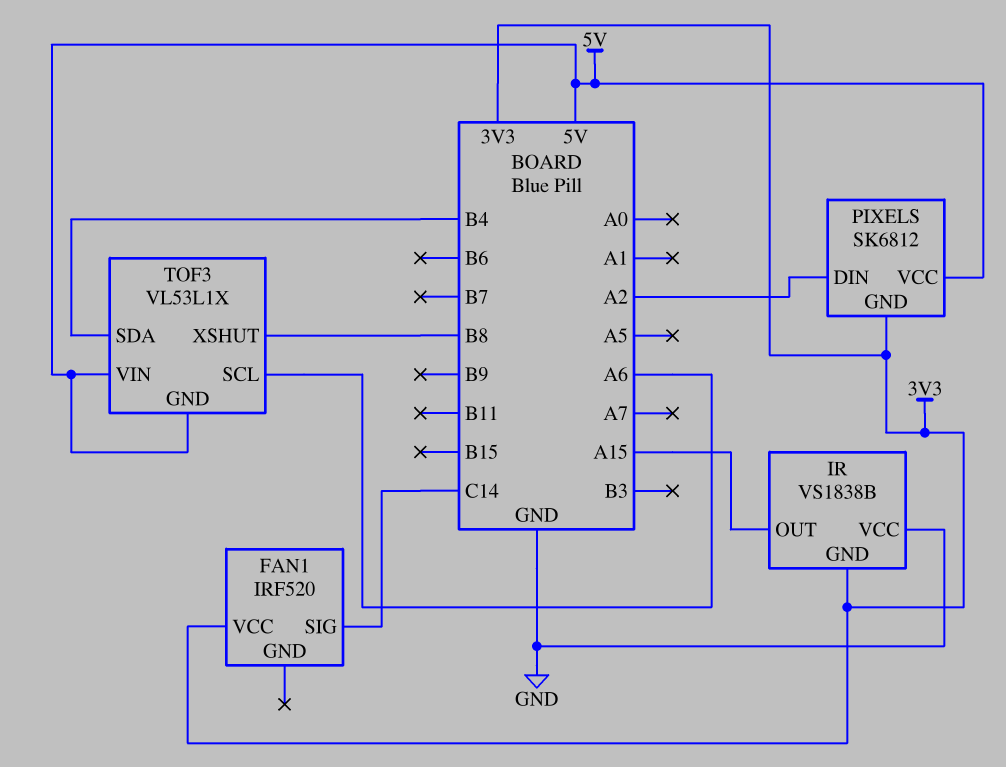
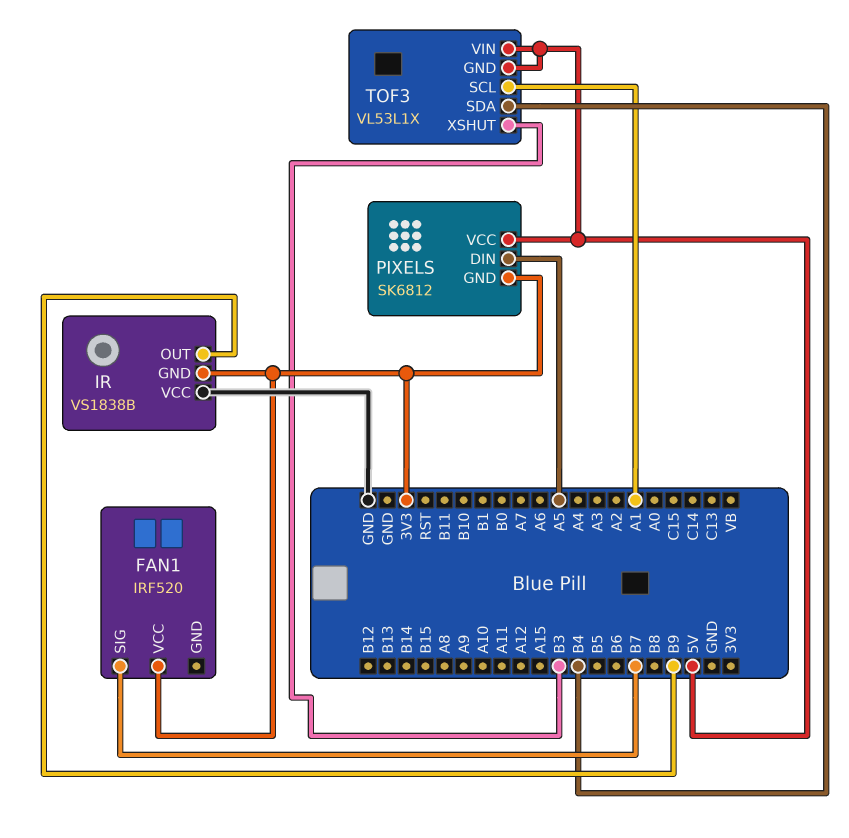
FAN1 pin SIG: C14 -> B7
IR pin OUT: A15 -> B9
PIXELS pin DIN: A2 -> A5
TOF3 pin SCL: A6 -> A1
TOF3 pin XSHUT: B8 -> B3

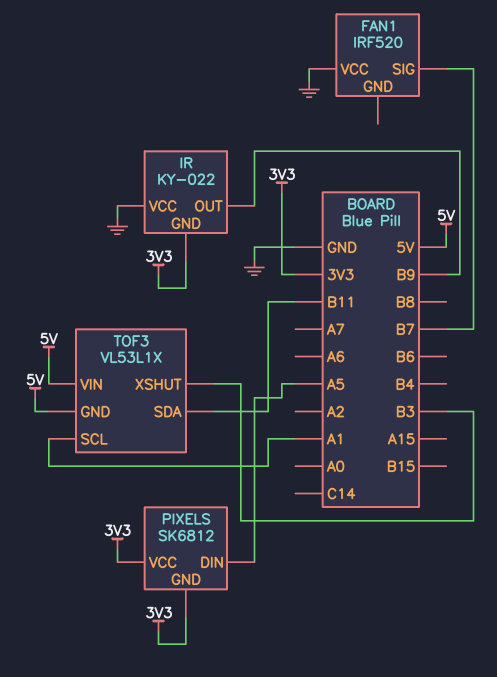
FAN1 pin VCC: 3V3 -> GND
IR: VS1838B -> KY-022
PIXELS pin VCC: 5V -> 3V3
TOF3 pin SDA: B4 -> B11

